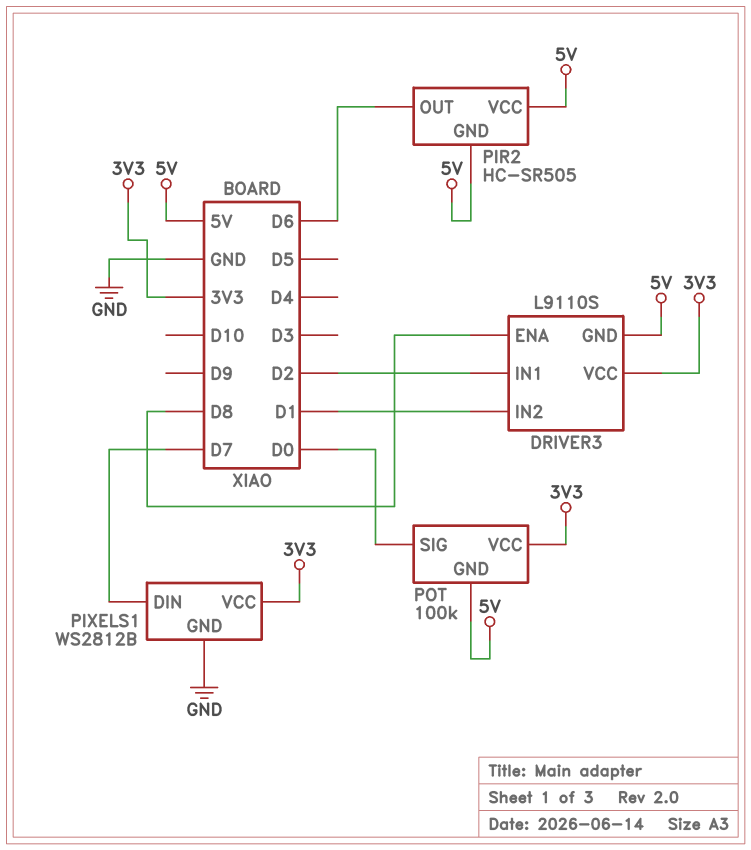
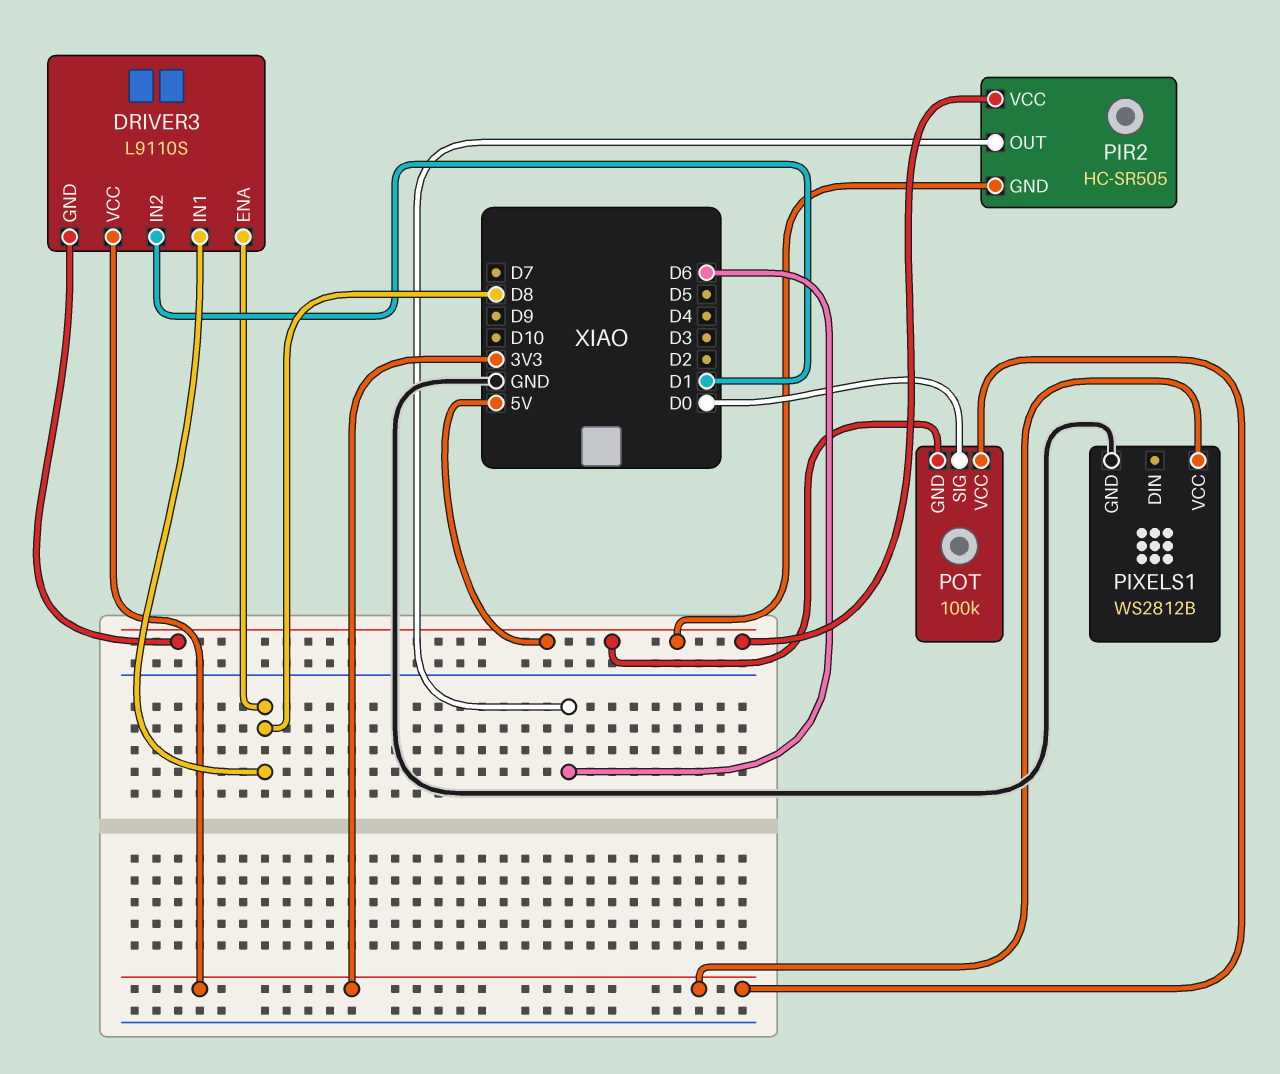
DRIVER3 pin IN1: D2 -> D8
PIXELS1 pin DIN: D7 -> none

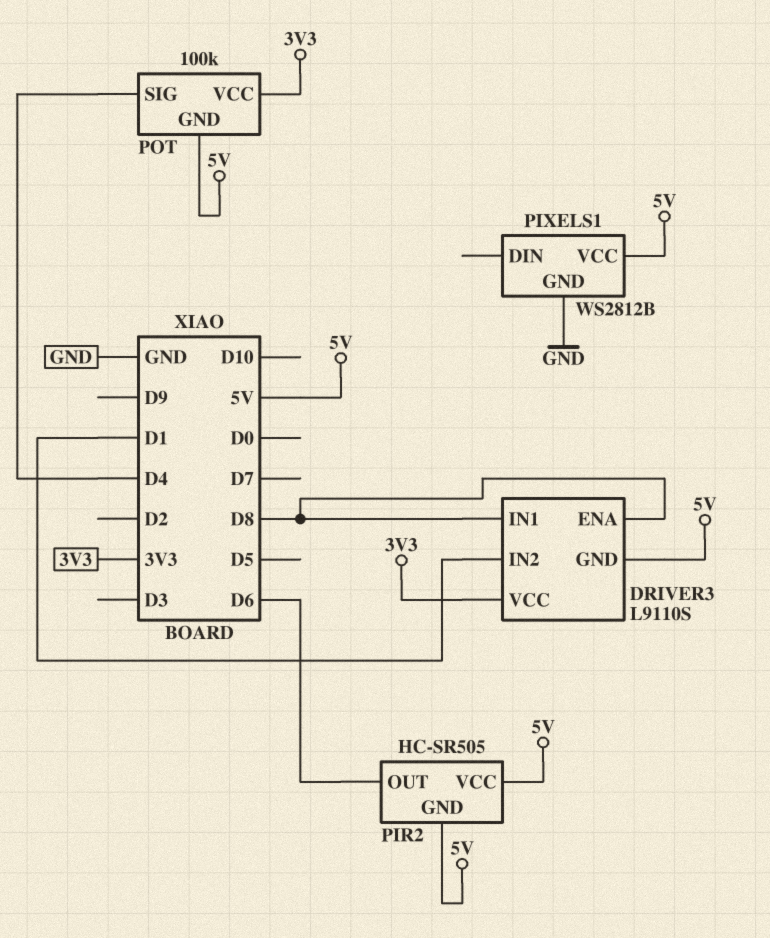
PIXELS1 pin VCC: 3V3 -> 5V
POT pin SIG: D0 -> D4

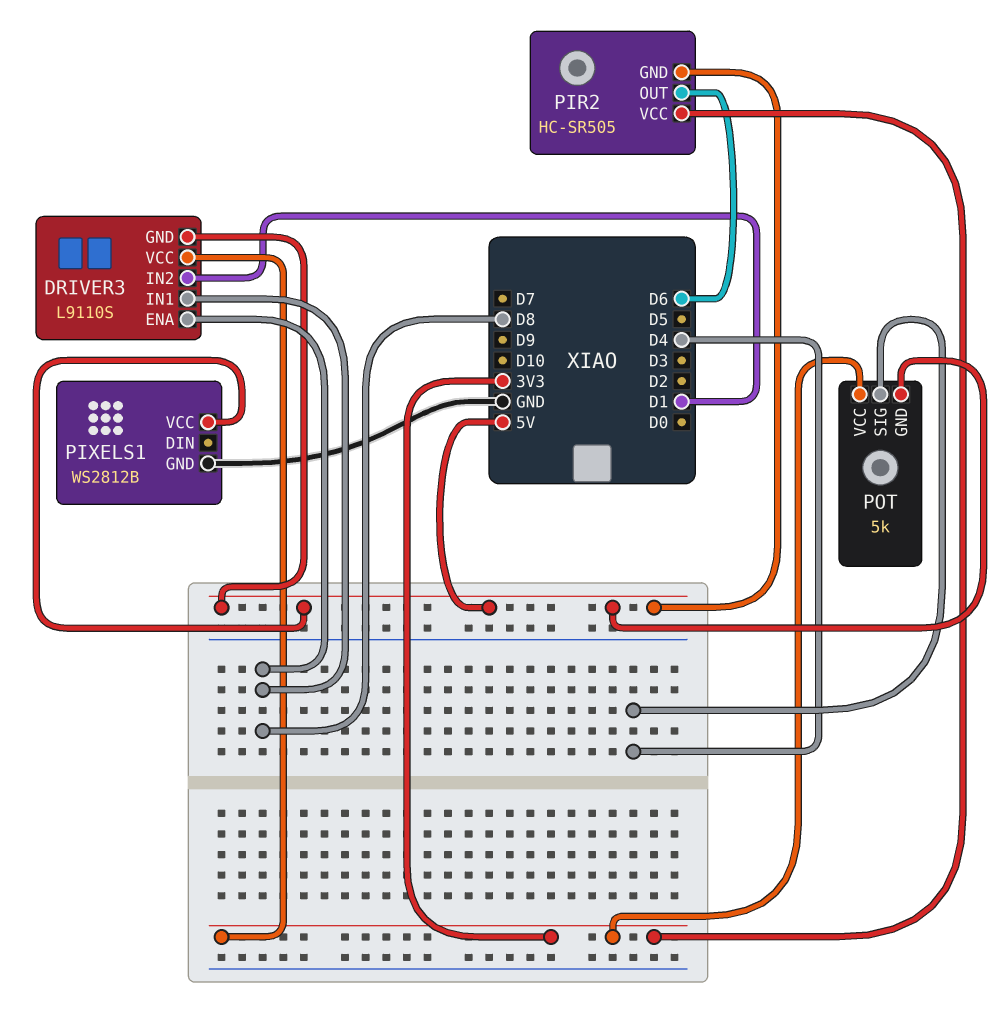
PIR2 pin VCC: 5V -> 3V3
POT: 100k -> 5k

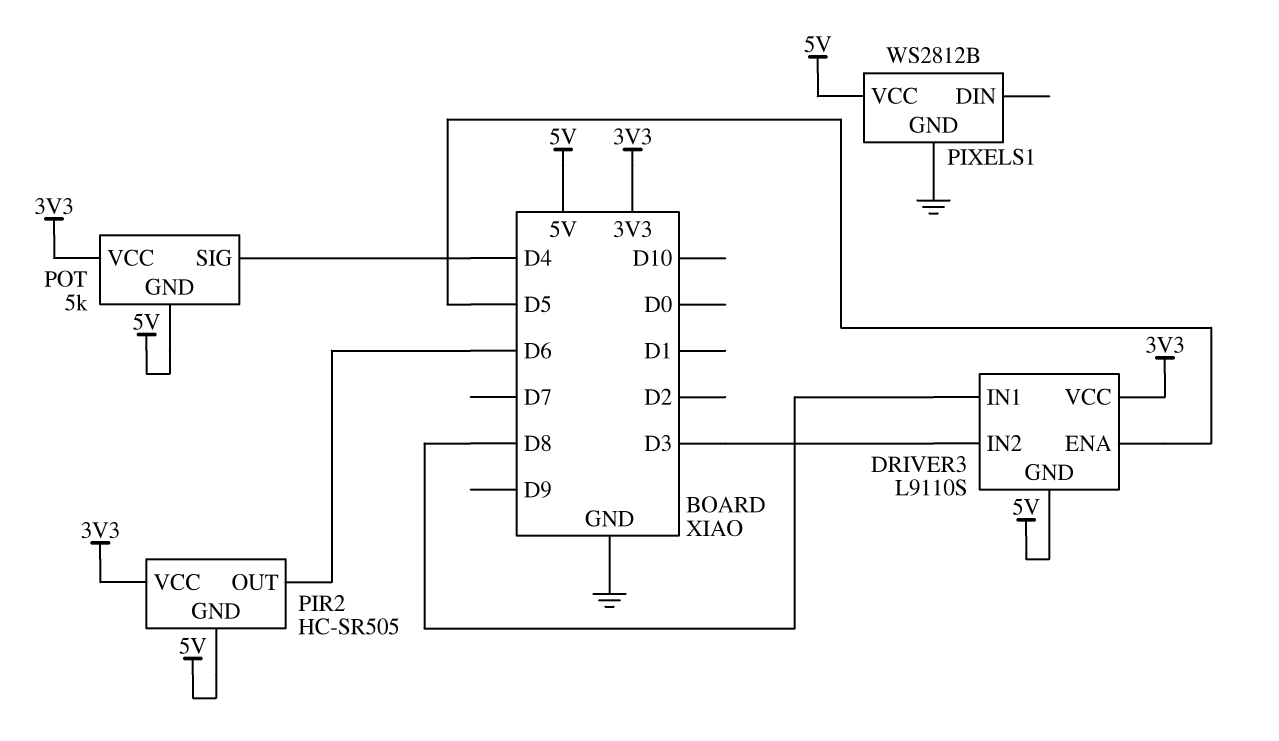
DRIVER3 pin ENA: D8 -> D5
DRIVER3 pin IN2: D1 -> D3

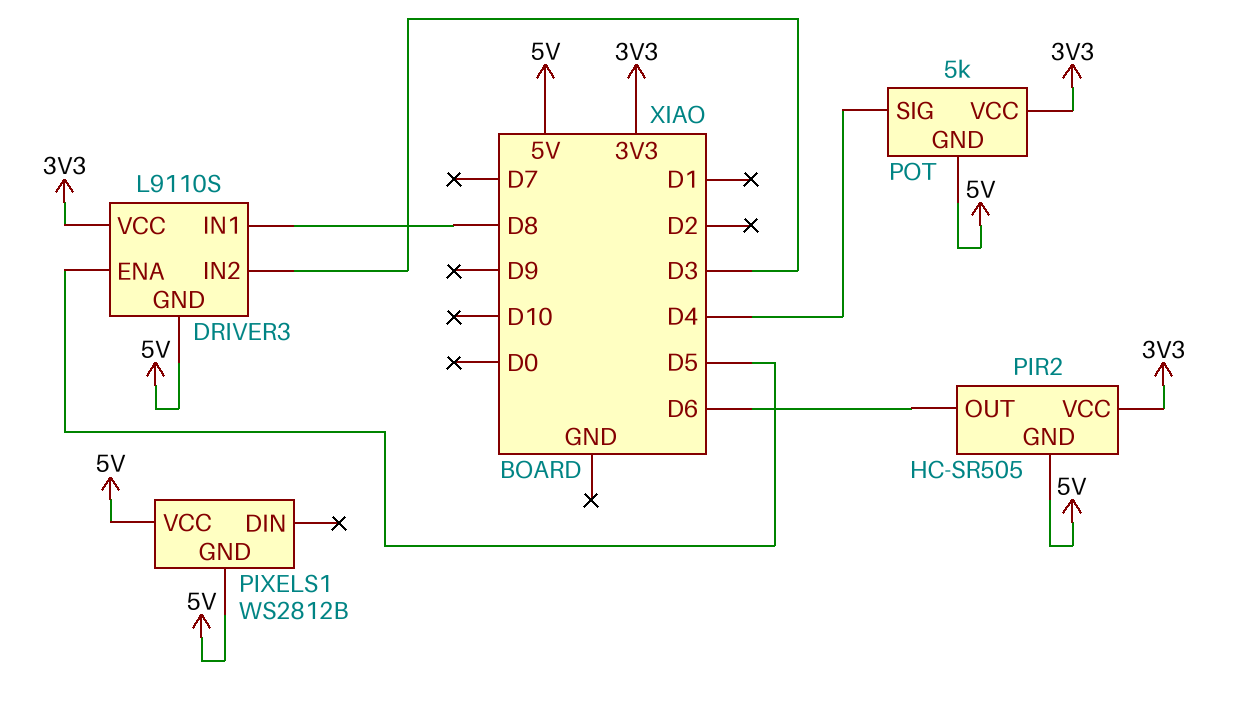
PIXELS1 pin GND: GND -> 5V

